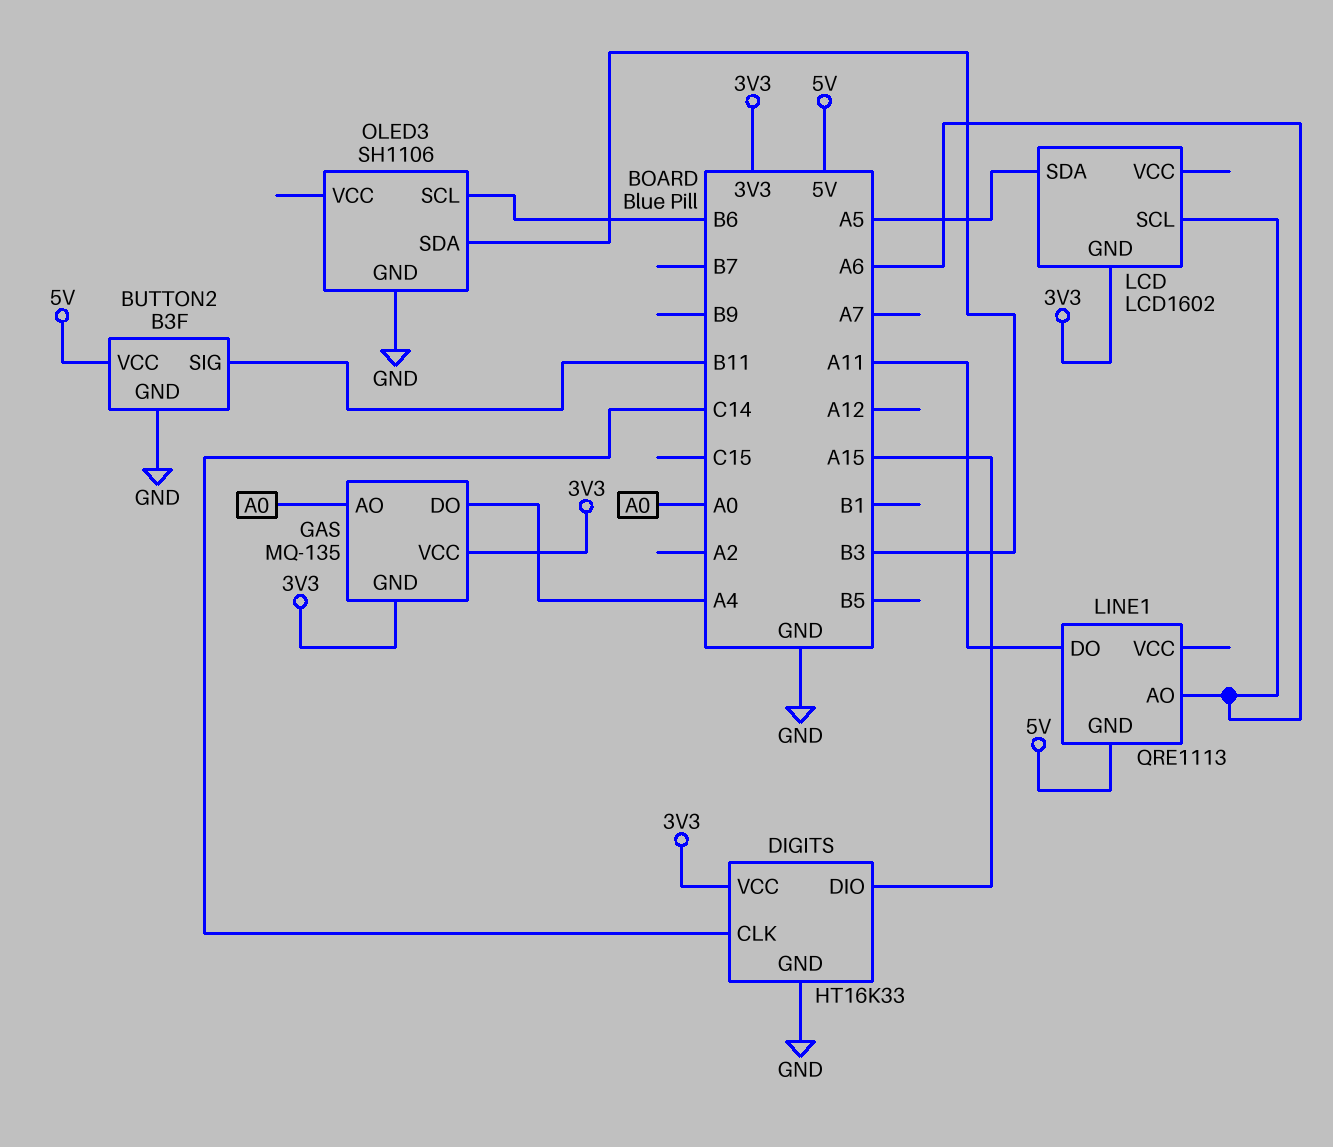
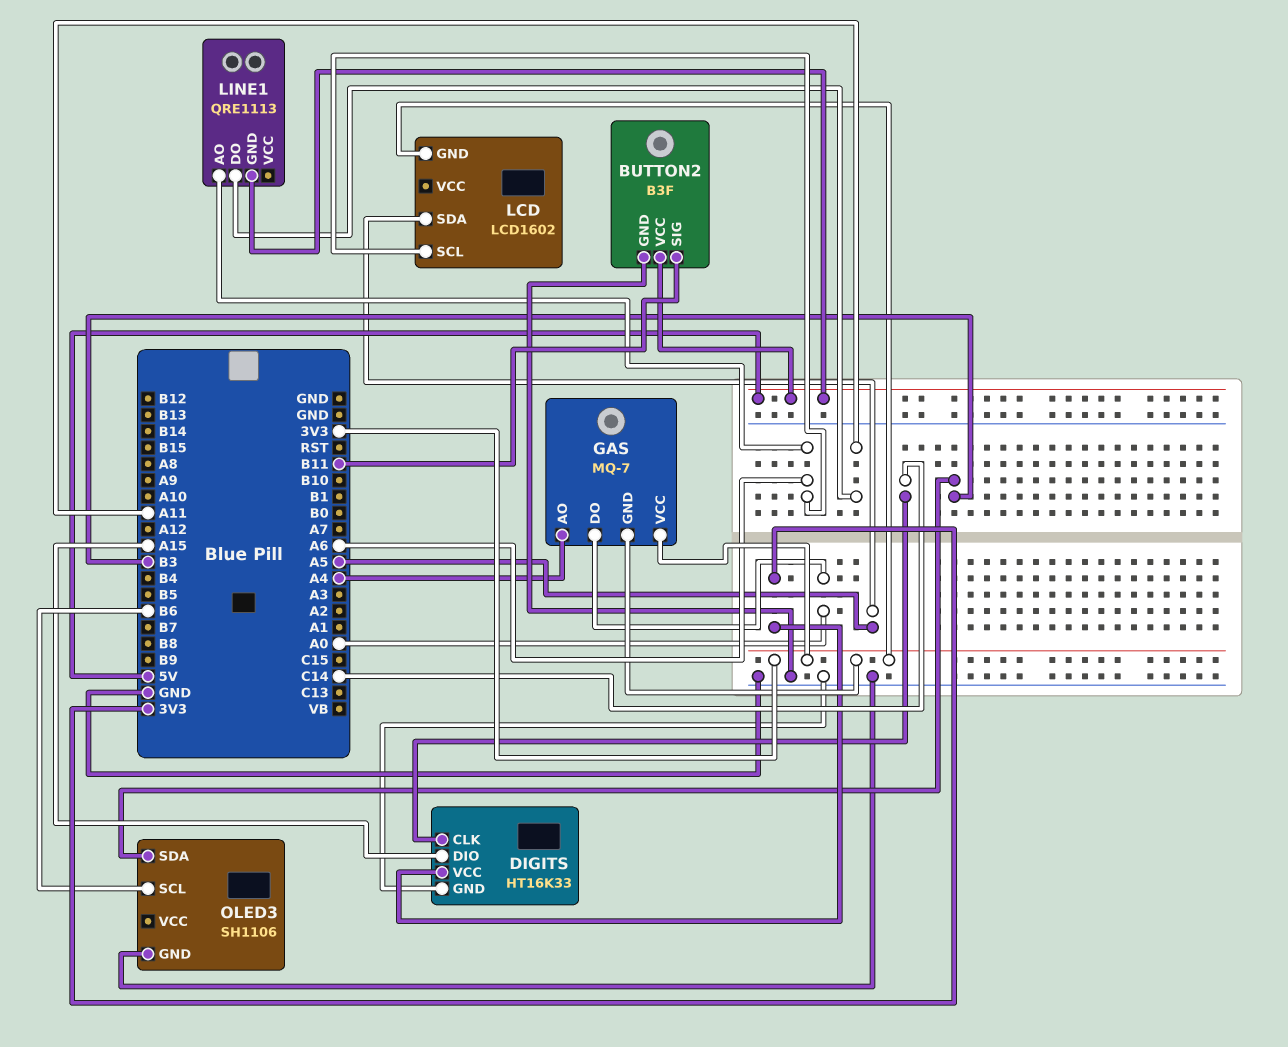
GAS: MQ-135 -> MQ-7
GAS pin AO: A0 -> A4
GAS pin DO: A4 -> A0

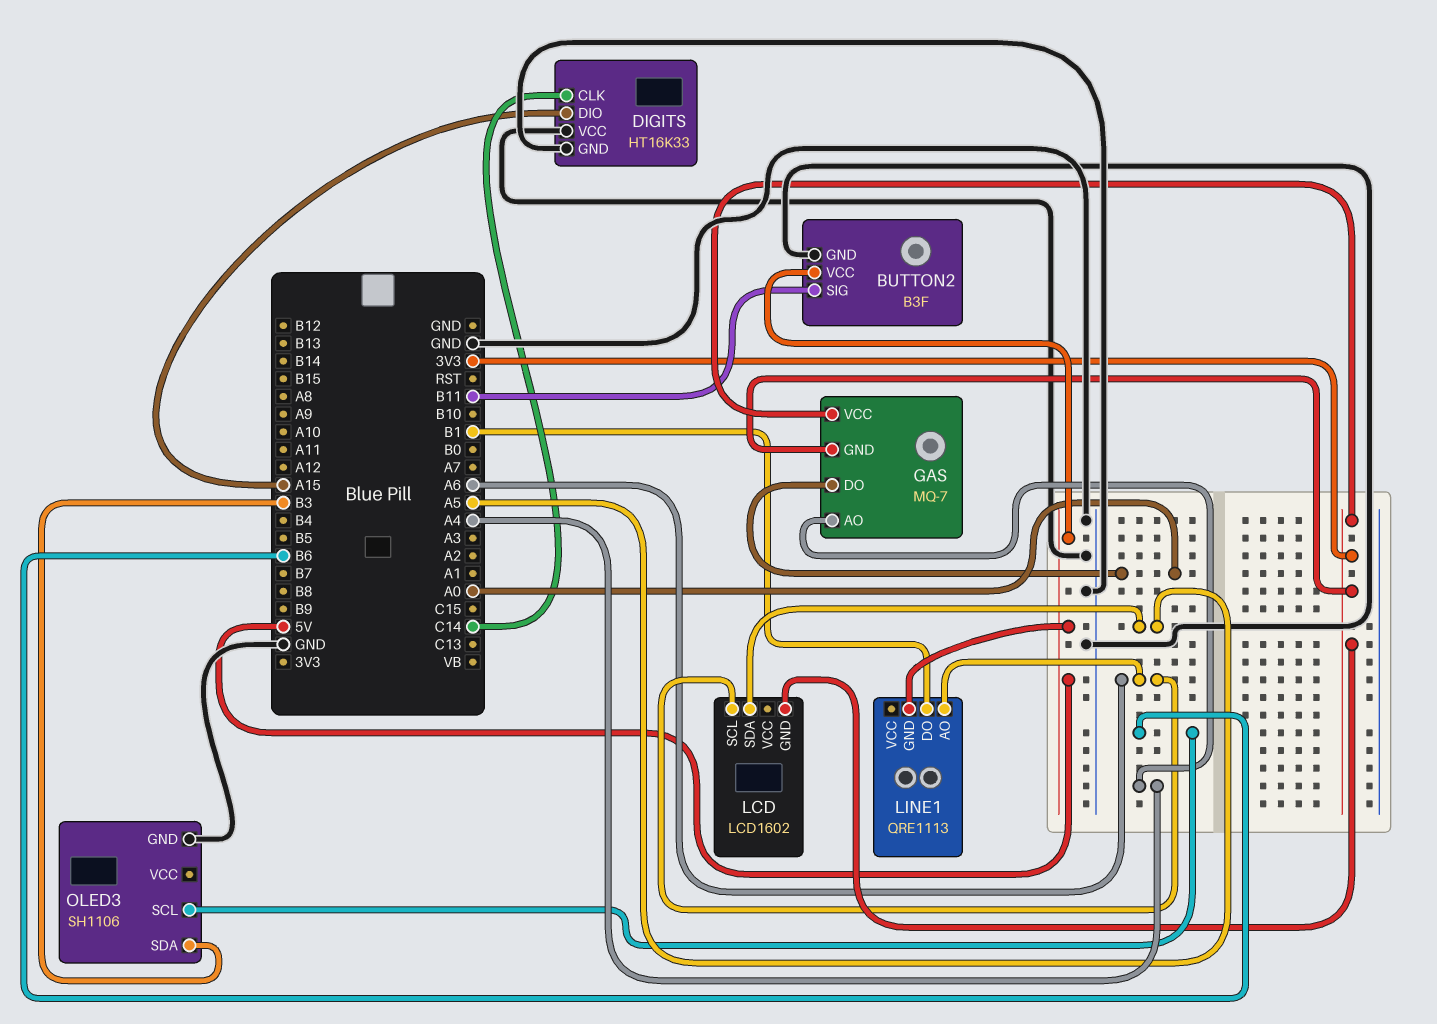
DIGITS pin VCC: 3V3 -> GND
LINE1 pin DO: A11 -> B1

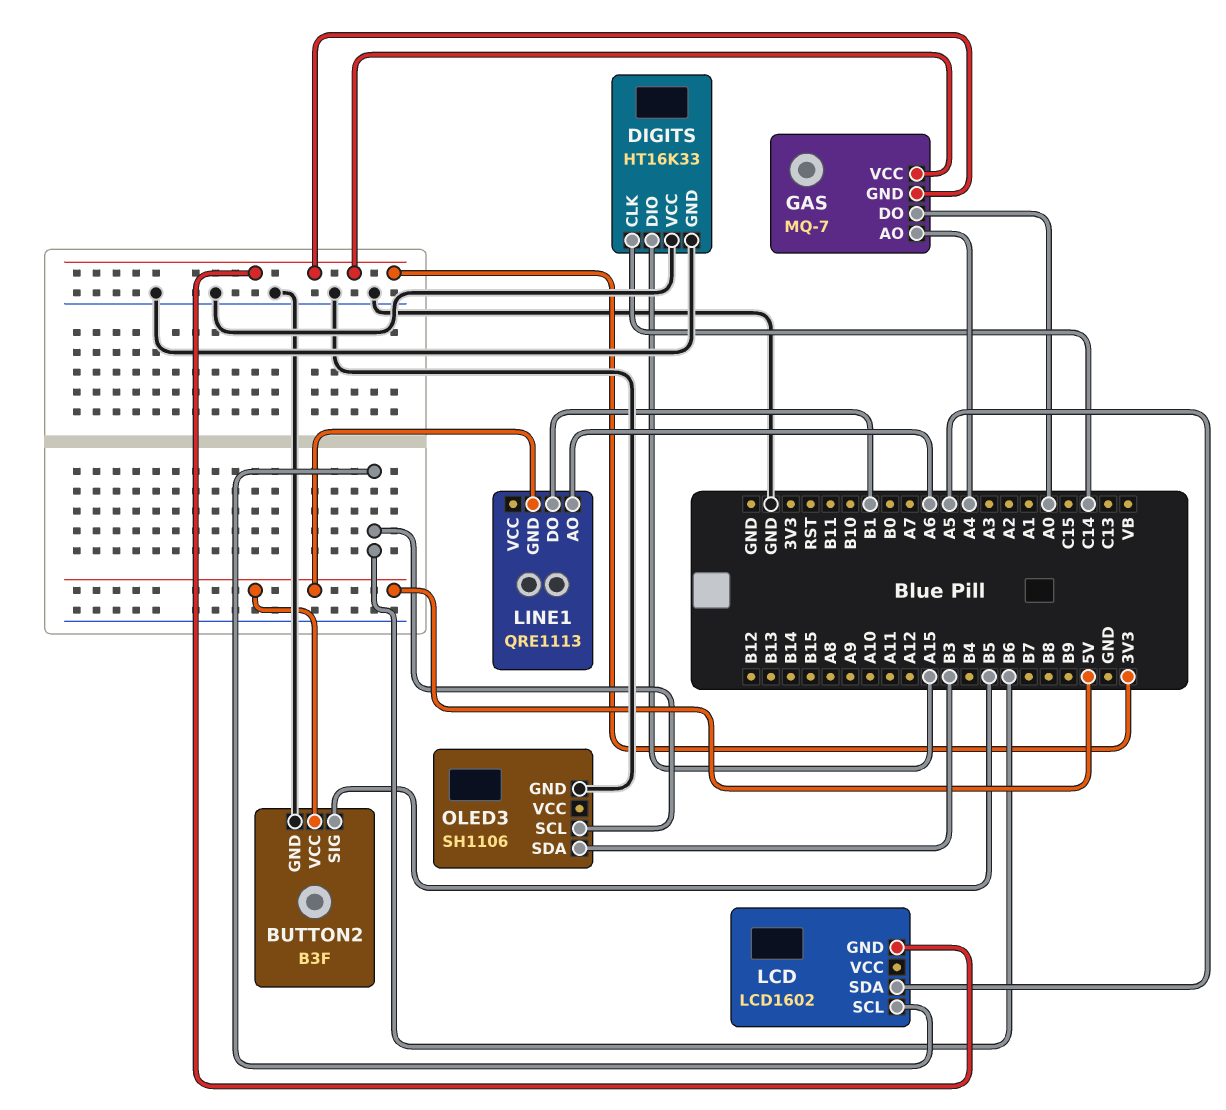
BUTTON2 pin SIG: B11 -> B5
LCD pin SCL: A6 -> B6

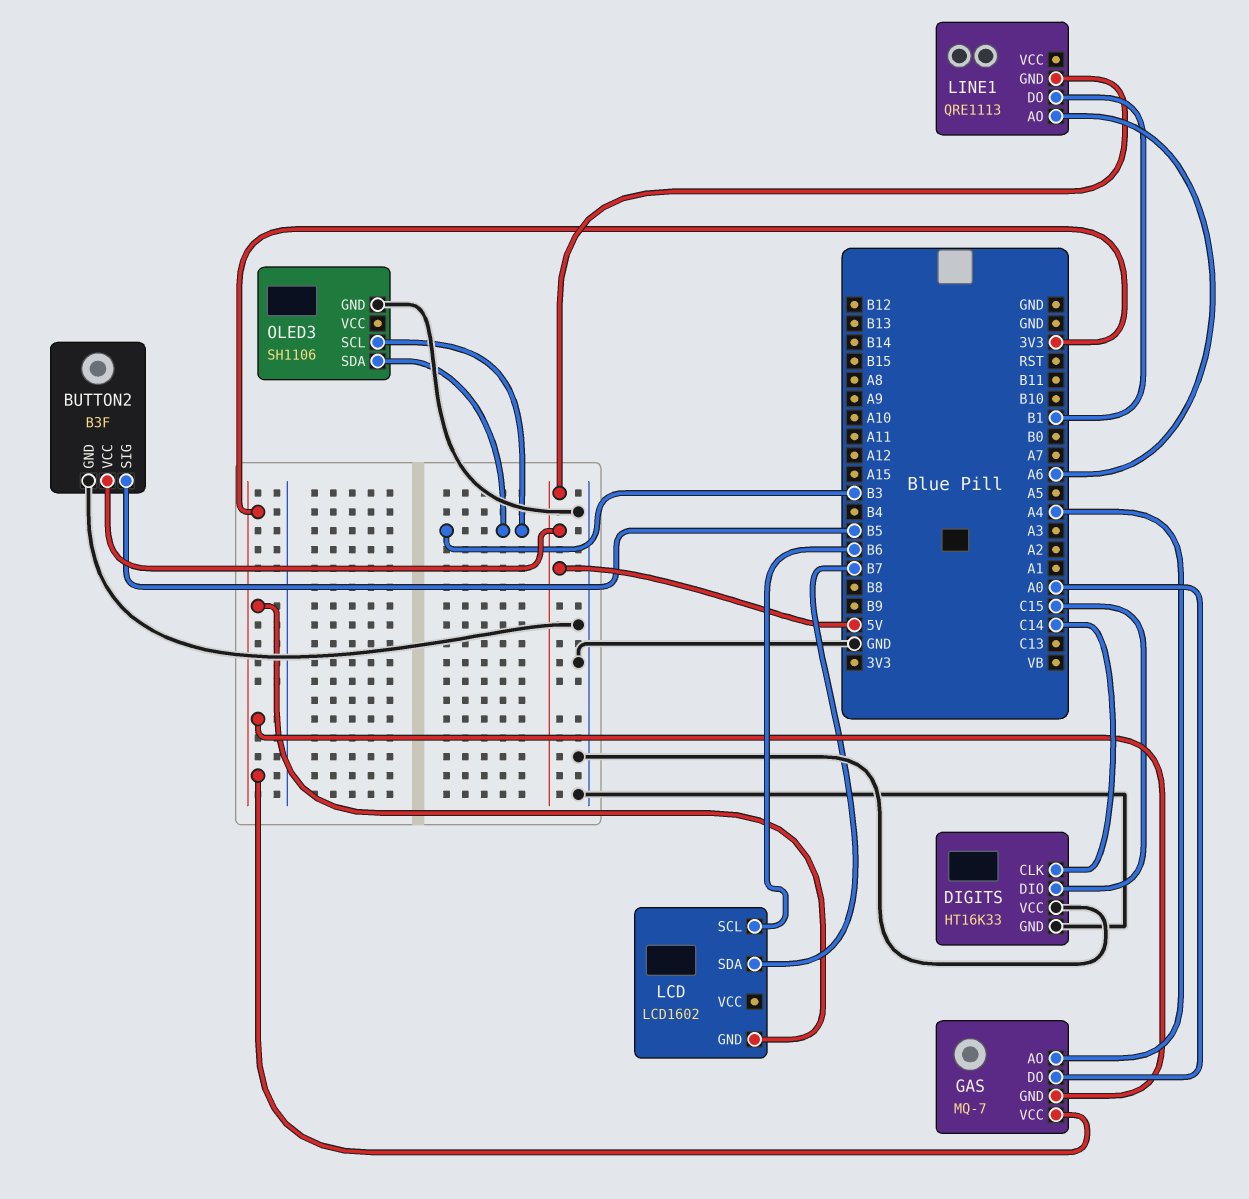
DIGITS pin DIO: A15 -> C15
LCD pin SDA: A5 -> B7
OLED3 pin SCL: B6 -> B3

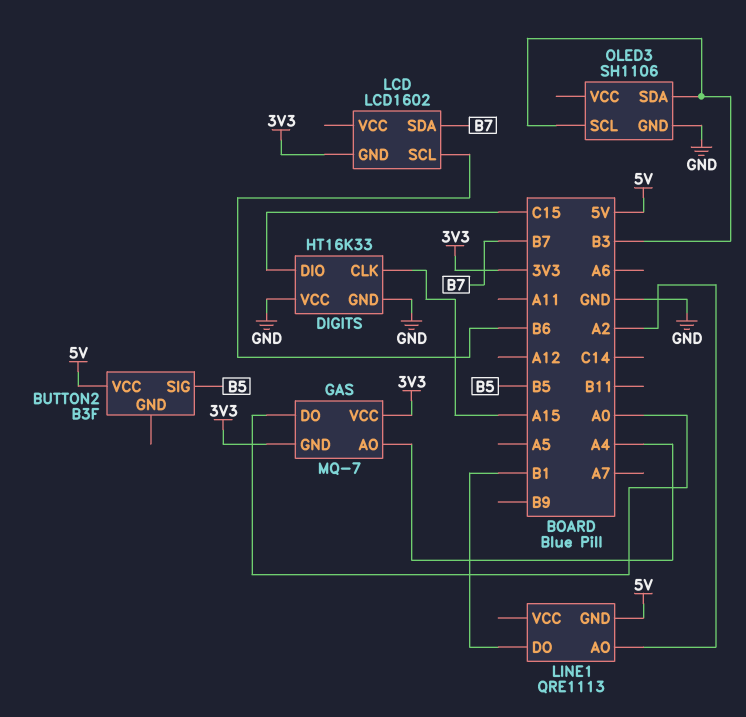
BUTTON2 pin GND: GND -> none
DIGITS pin CLK: C14 -> A15
LINE1 pin AO: A6 -> A2

